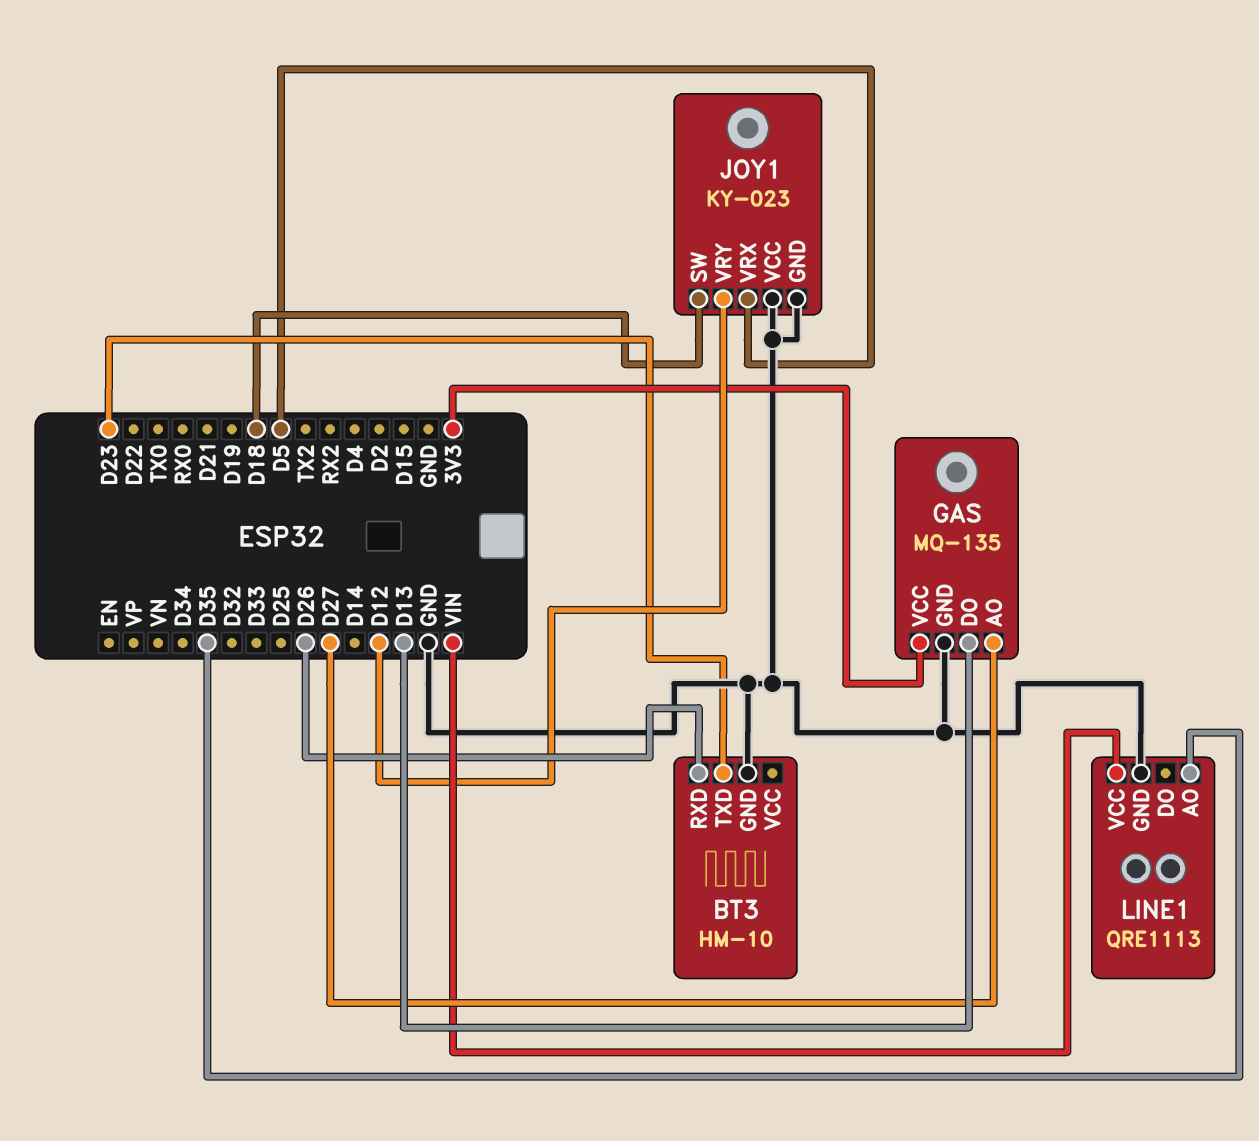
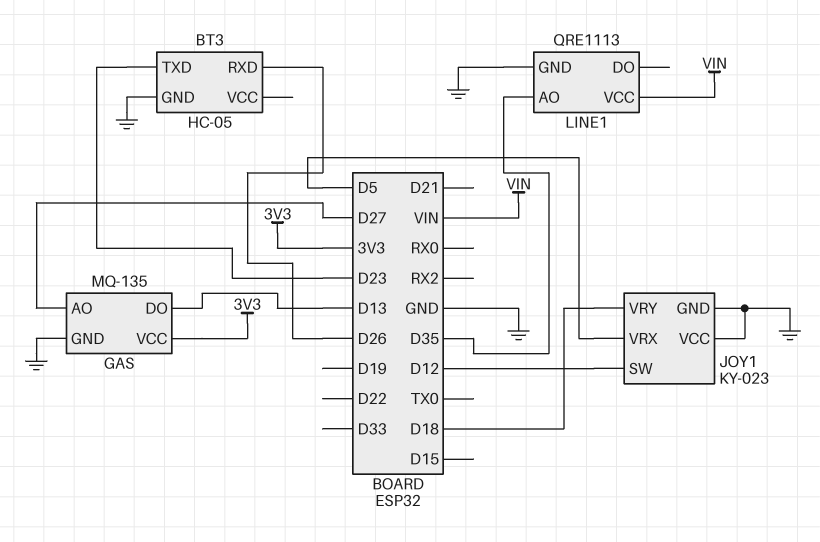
BT3: HM-10 -> HC-05
JOY1 pin SW: D18 -> D12
JOY1 pin VRY: D12 -> D18

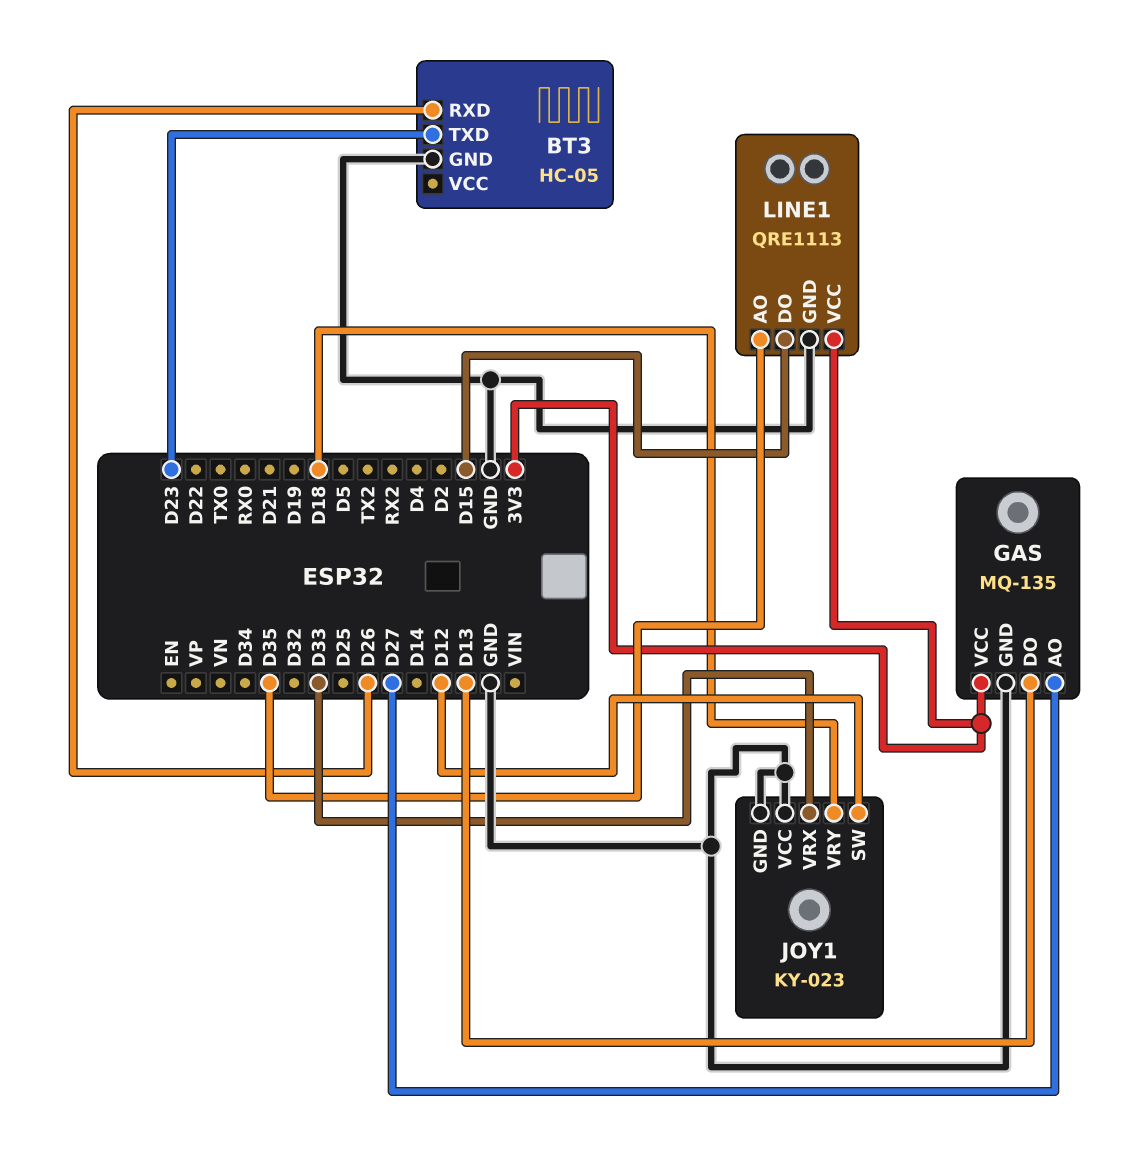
JOY1 pin VRX: D5 -> D33
LINE1 pin DO: none -> D15
LINE1 pin VCC: VIN -> 3V3

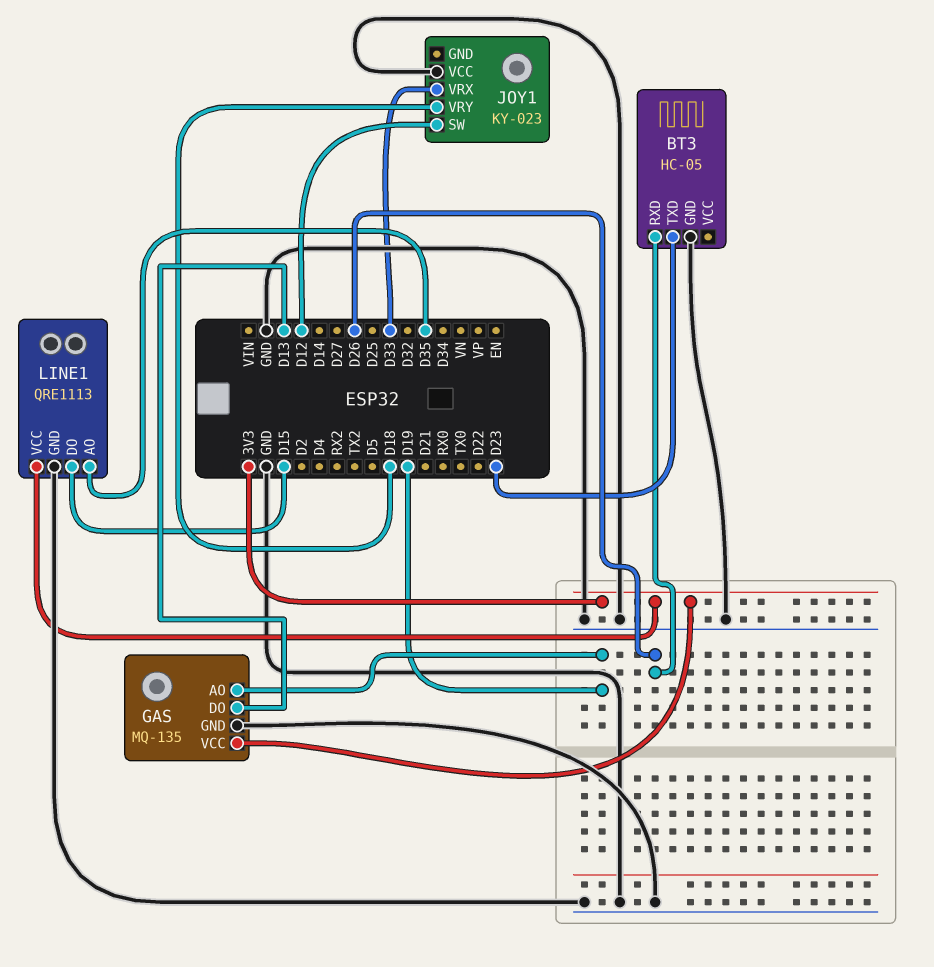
GAS pin AO: D27 -> D19
JOY1 pin GND: GND -> none

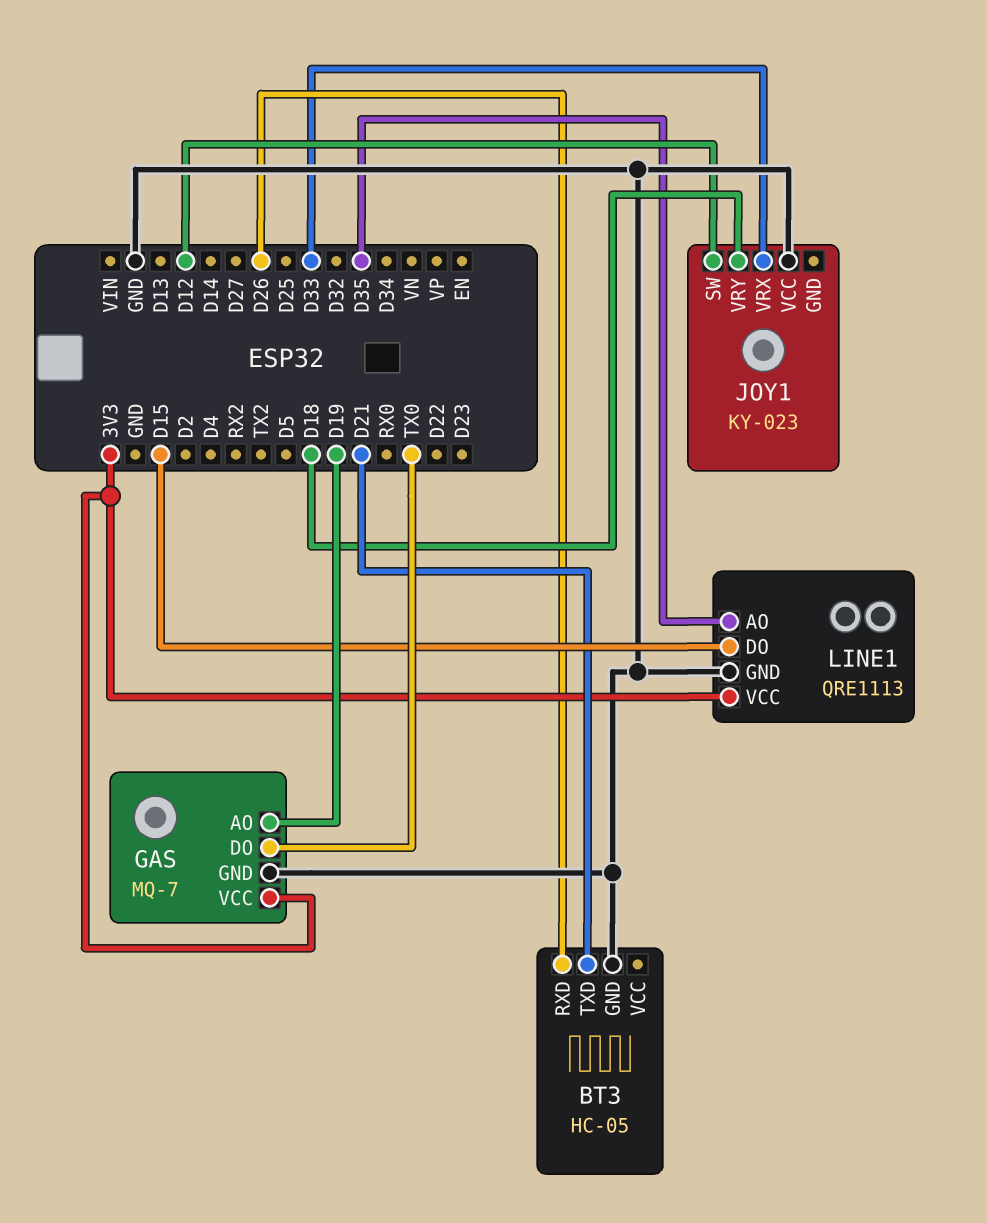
BT3 pin TXD: D23 -> D21
GAS: MQ-135 -> MQ-7
GAS pin DO: D13 -> TX0

